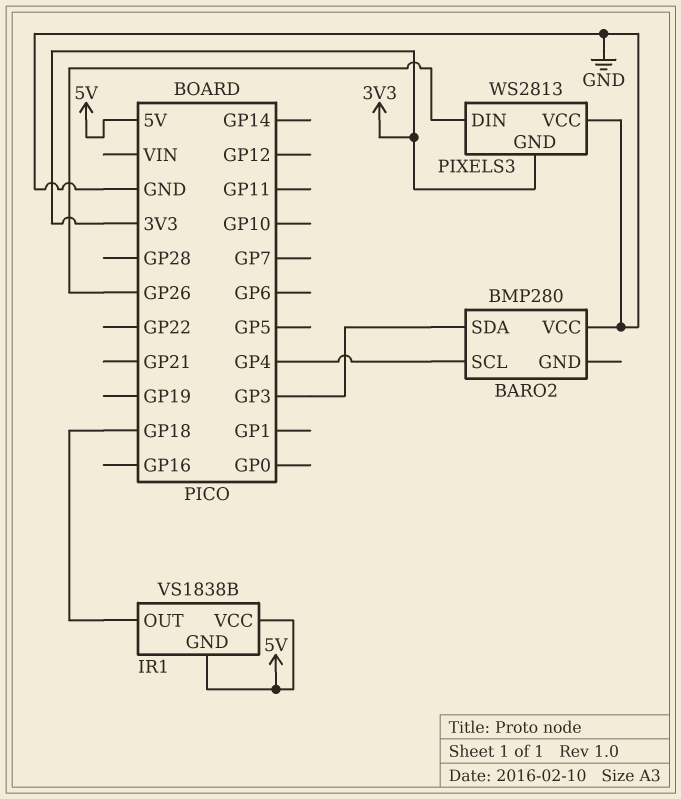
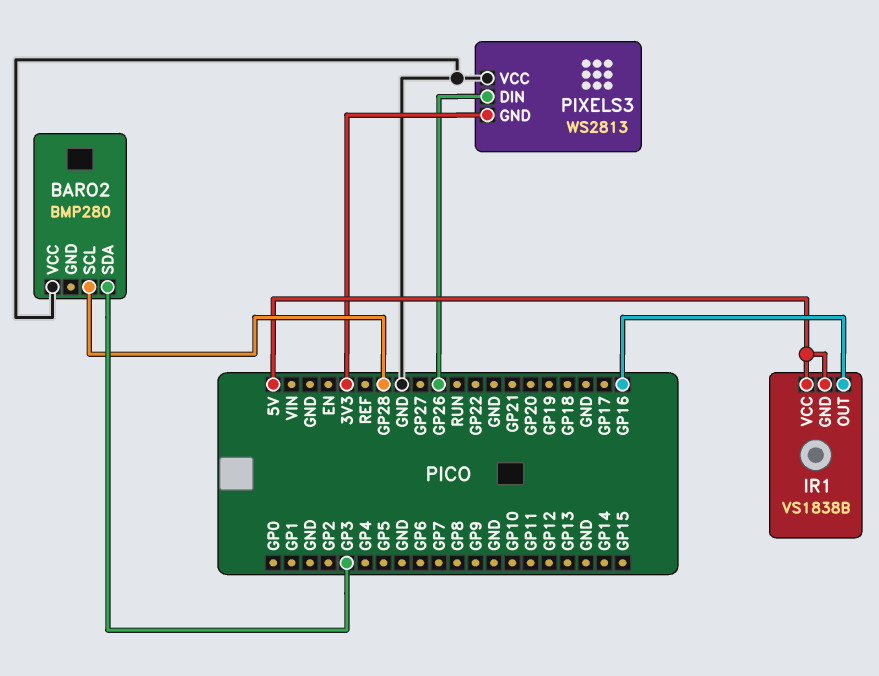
BARO2 pin SCL: GP4 -> GP28
IR1 pin OUT: GP18 -> GP16

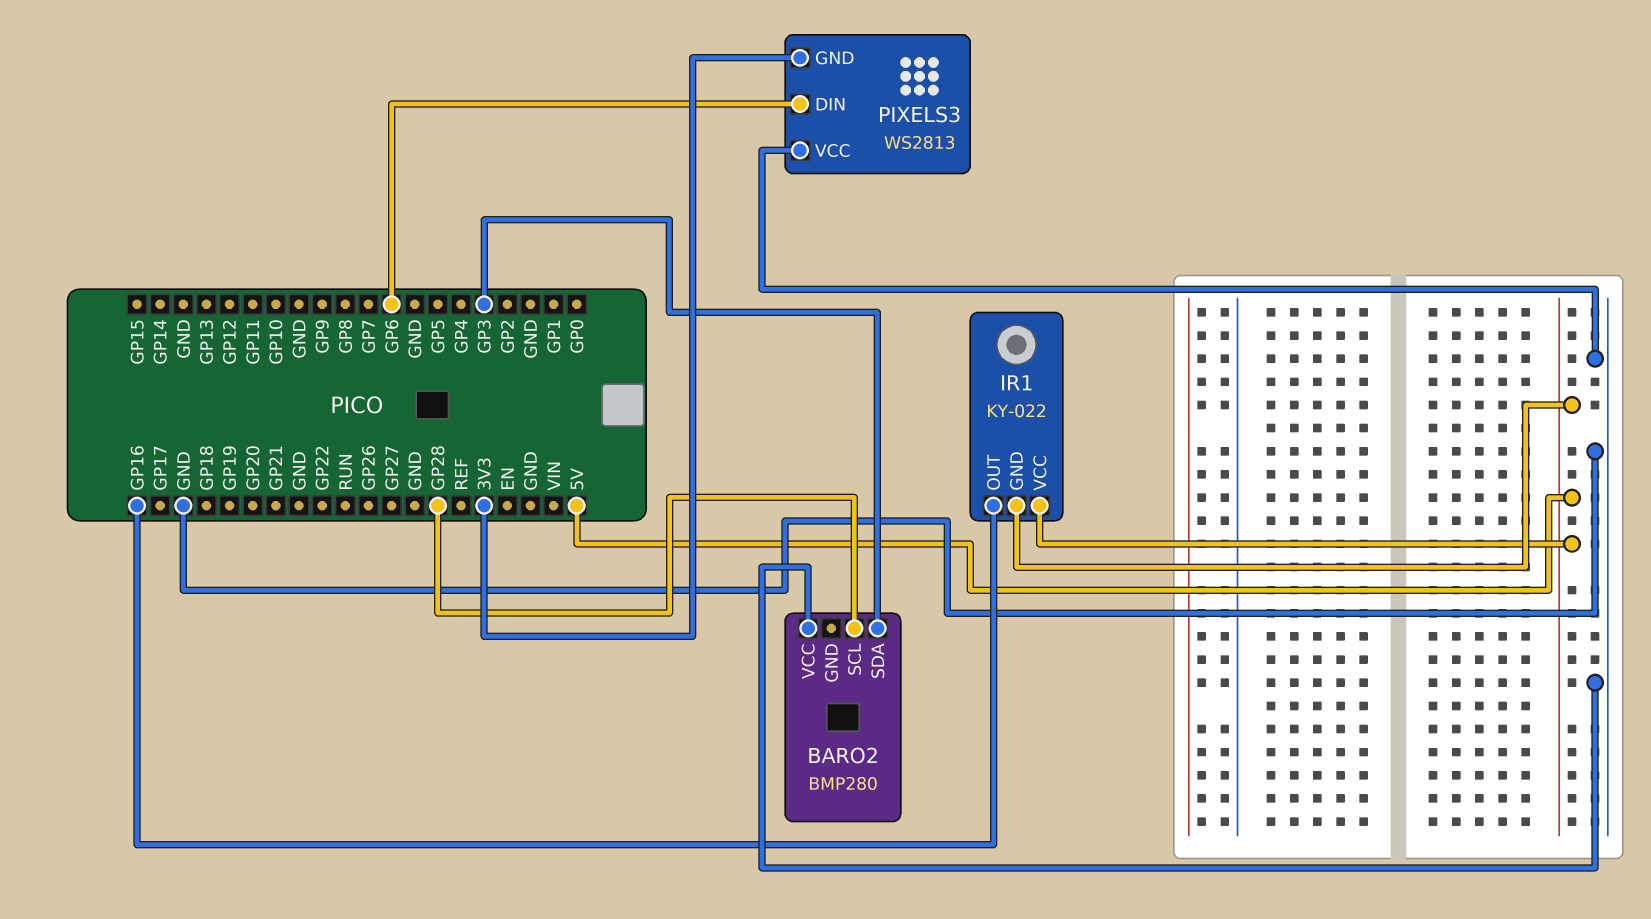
IR1: VS1838B -> KY-022
PIXELS3 pin DIN: GP26 -> GP6

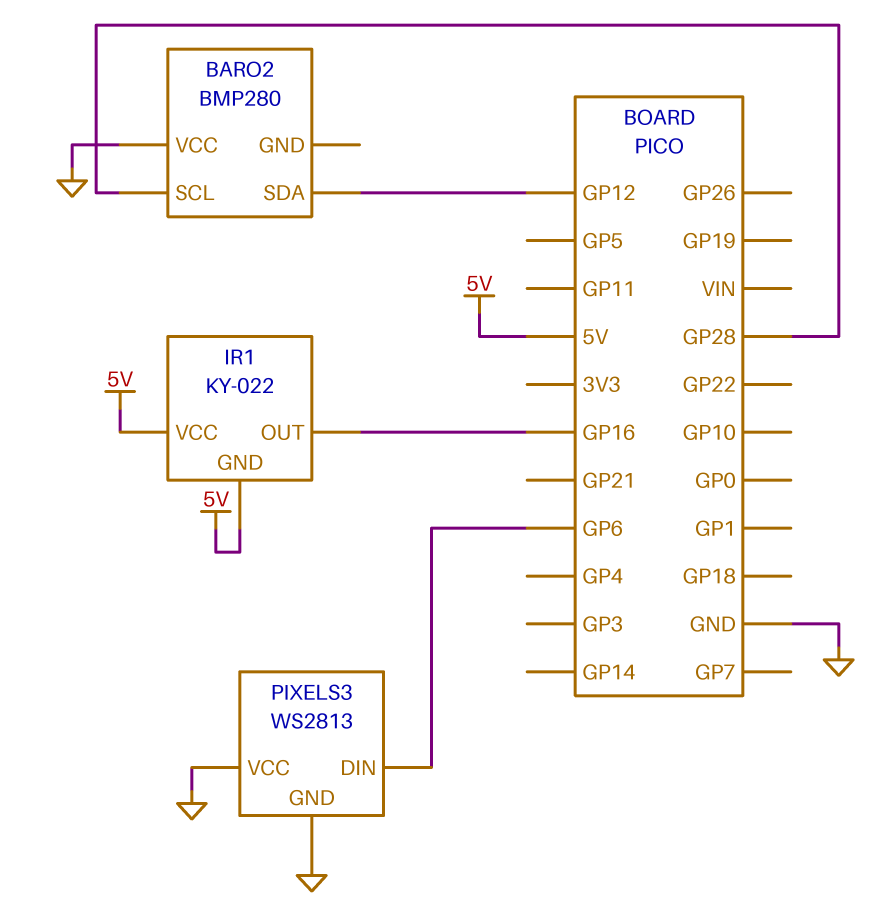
BARO2 pin SDA: GP3 -> GP12
PIXELS3 pin GND: 3V3 -> GND

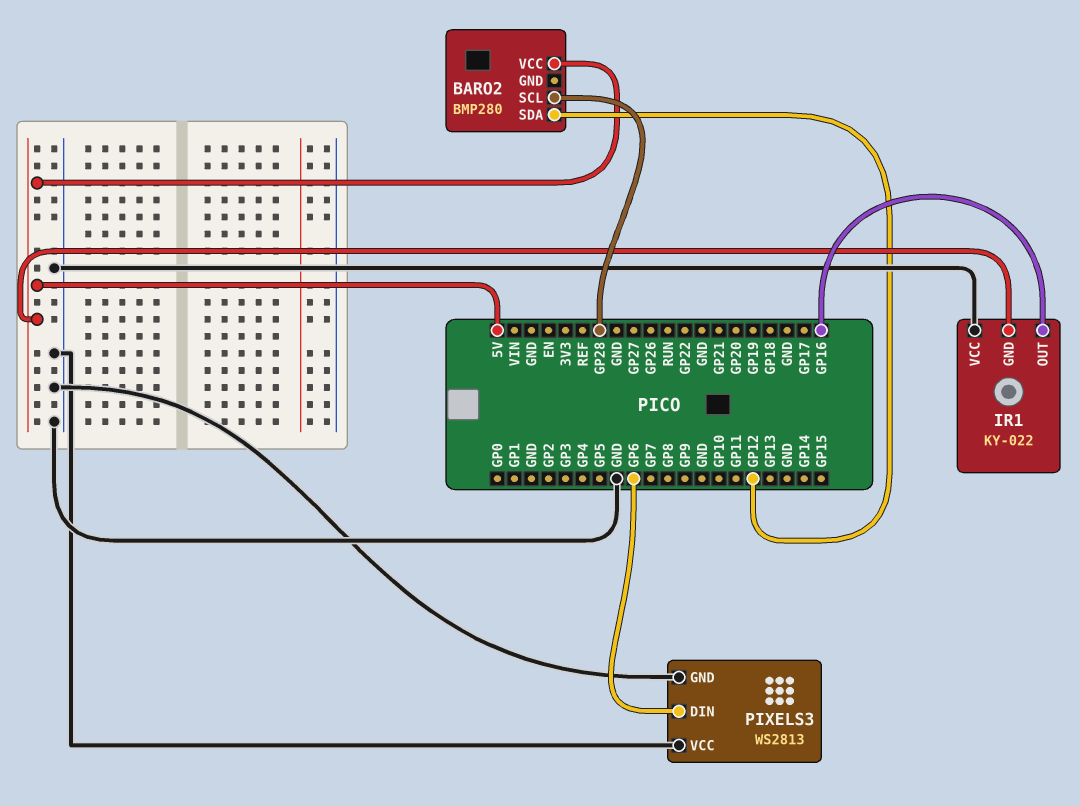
BARO2 pin VCC: GND -> 5V
IR1 pin VCC: 5V -> GND

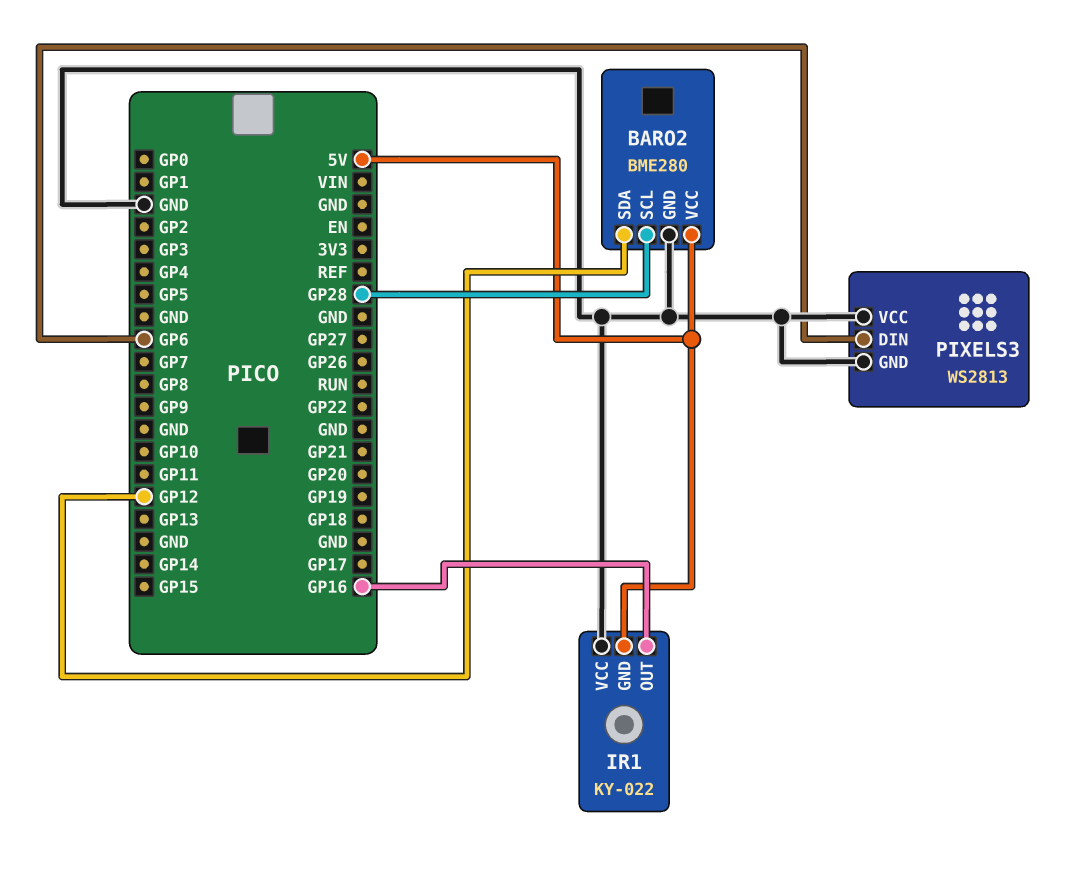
BARO2: BMP280 -> BME280
BARO2 pin GND: none -> GND

